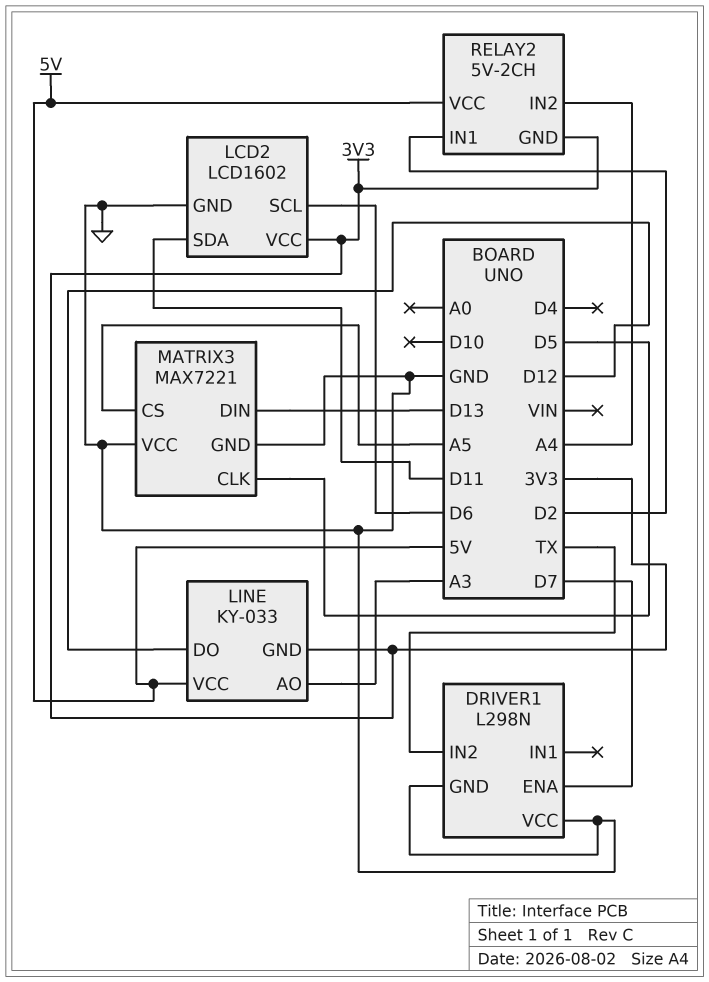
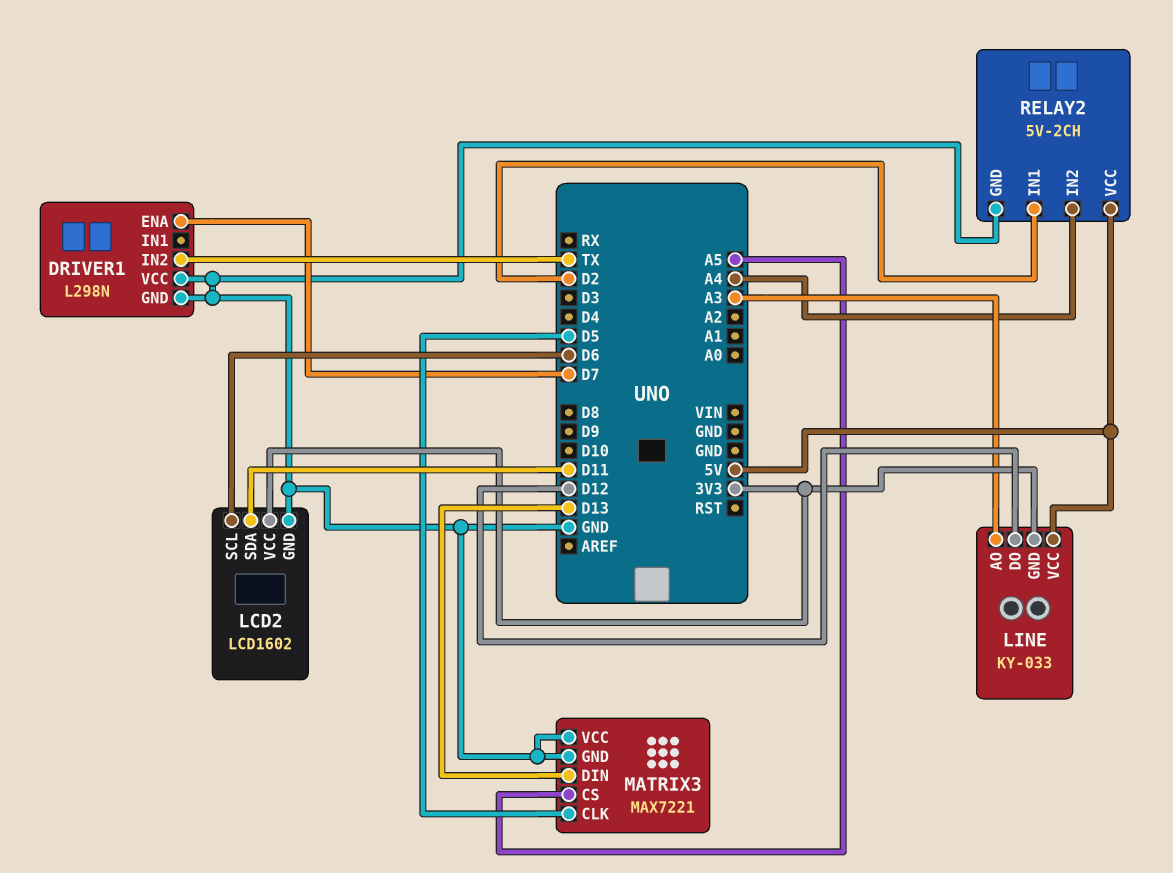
RELAY2 pin GND: 3V3 -> GND

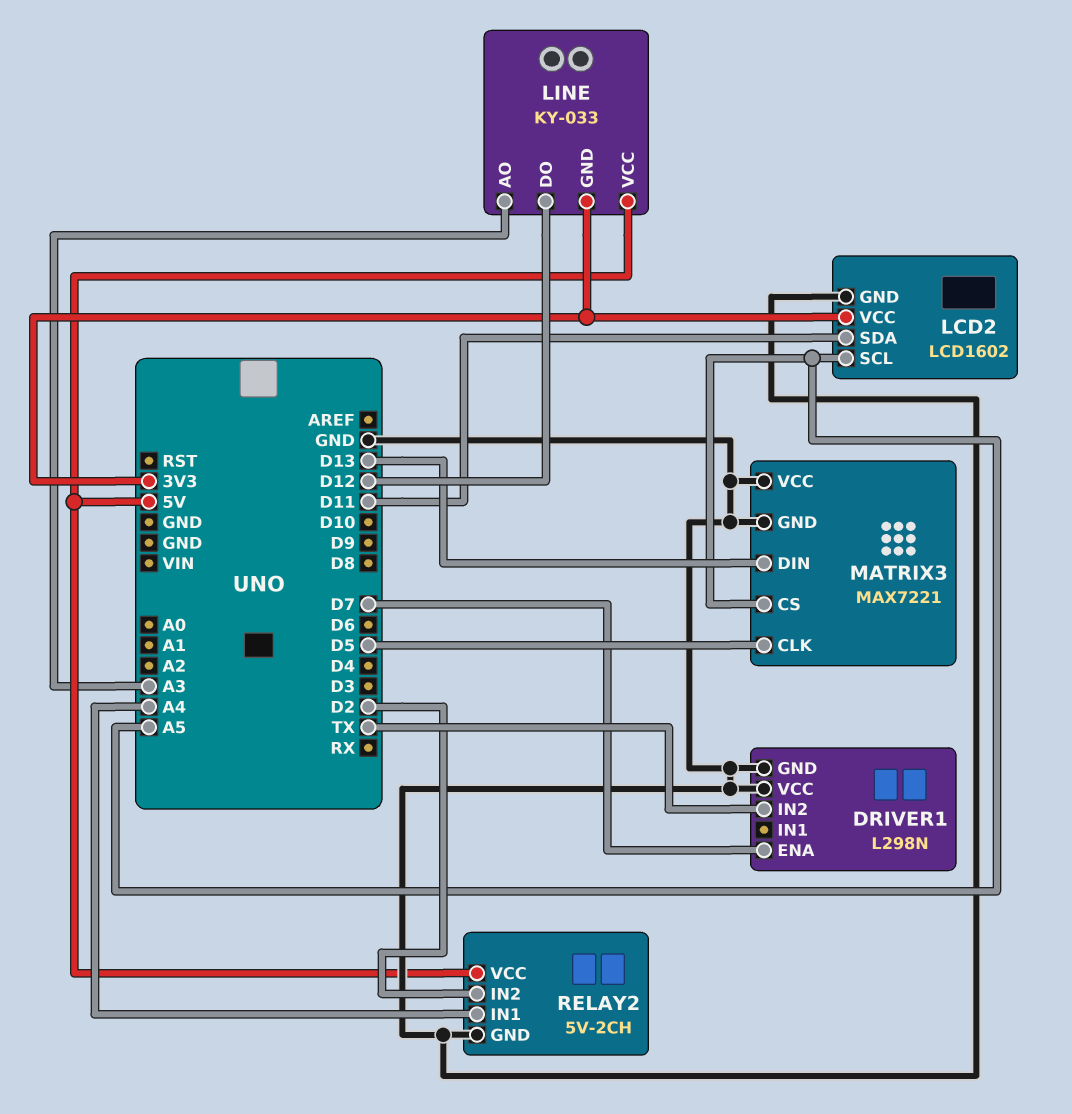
LCD2 pin SCL: D6 -> A5
RELAY2 pin IN1: D2 -> A4
RELAY2 pin IN2: A4 -> D2

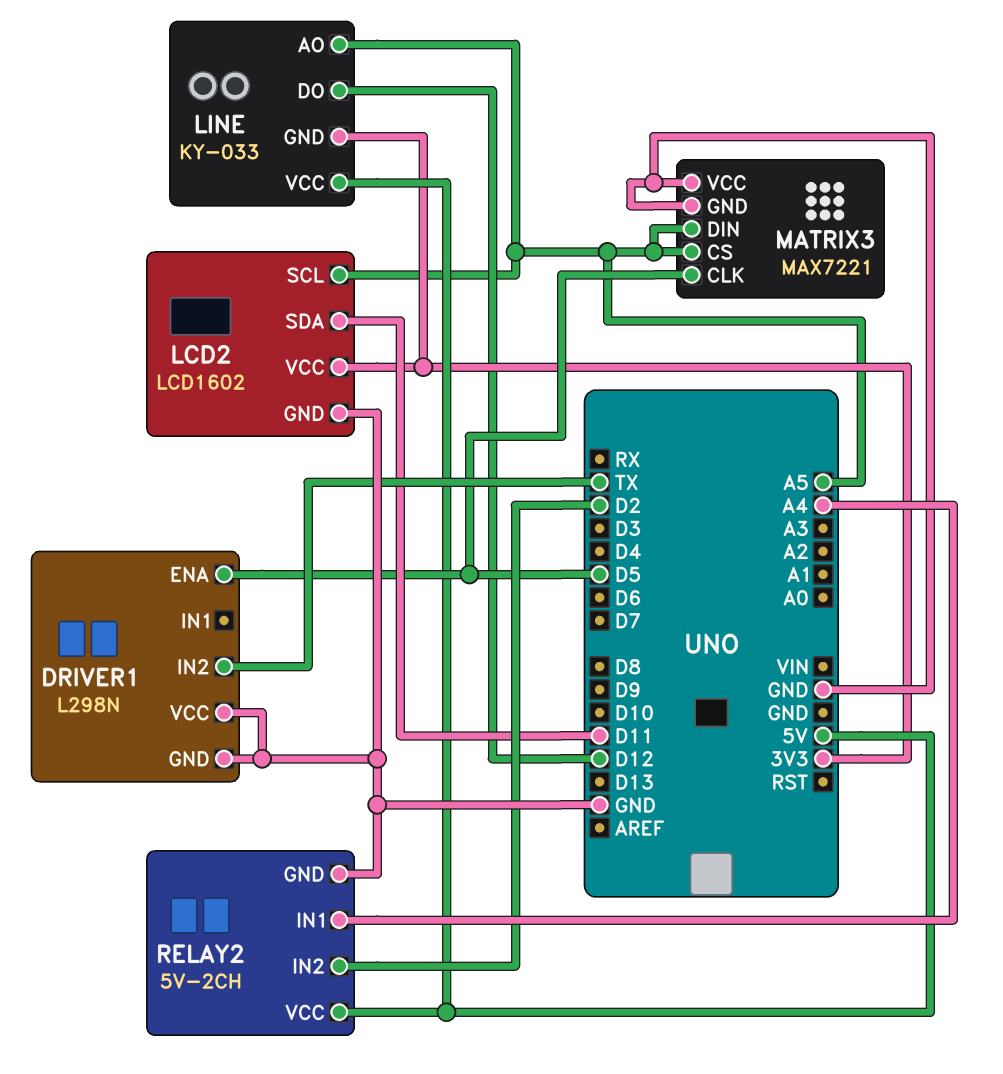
DRIVER1 pin ENA: D7 -> D5
LINE pin AO: A3 -> A5
MATRIX3 pin DIN: D13 -> A5

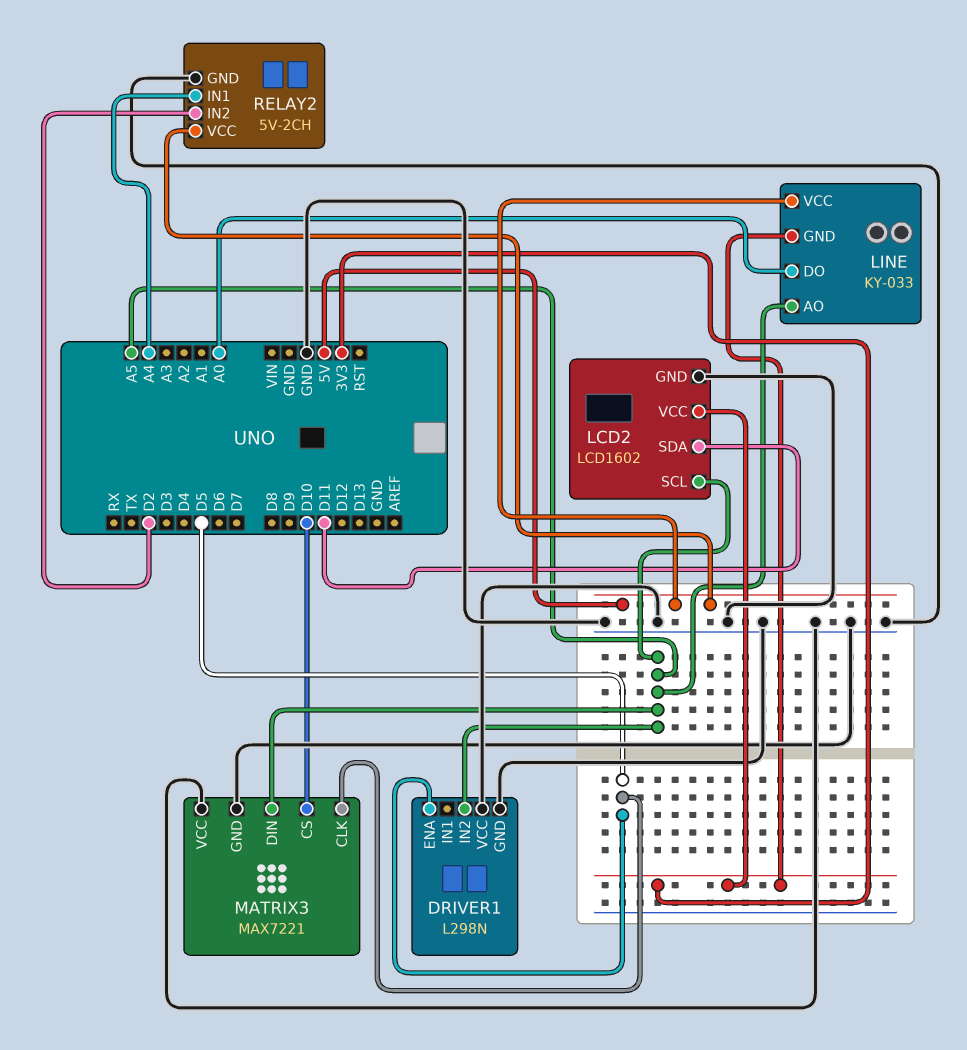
DRIVER1 pin IN2: TX -> A5
LINE pin DO: D12 -> A0
MATRIX3 pin CS: A5 -> D10

